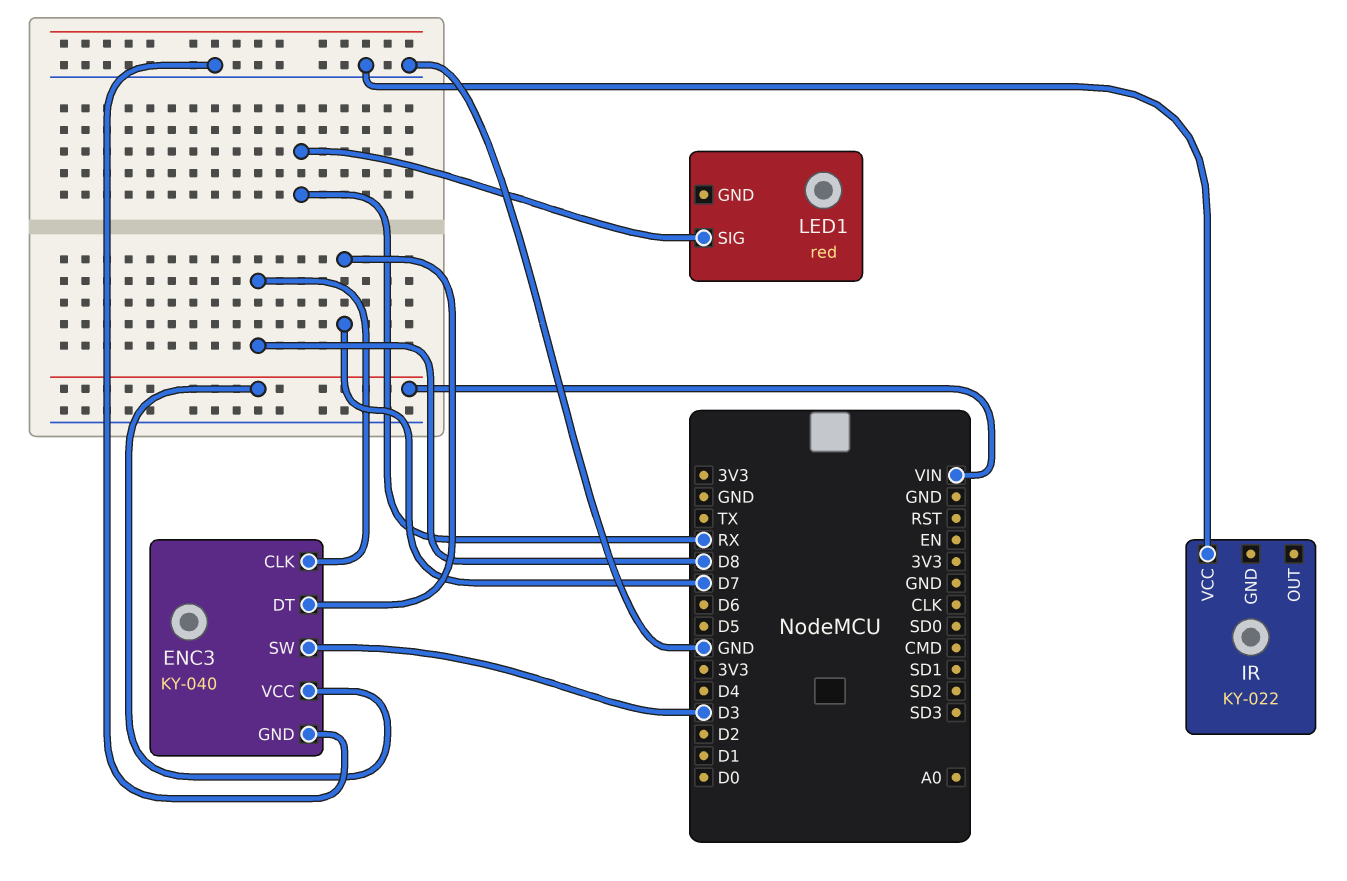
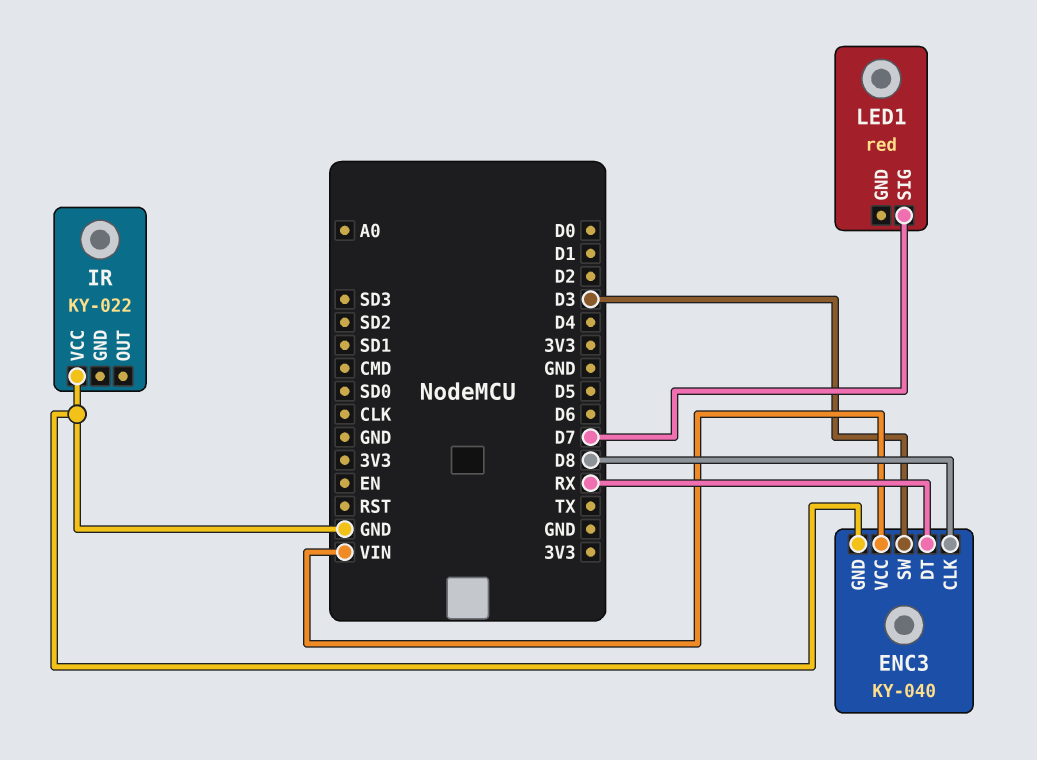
ENC3 pin DT: D7 -> RX
LED1 pin SIG: RX -> D7

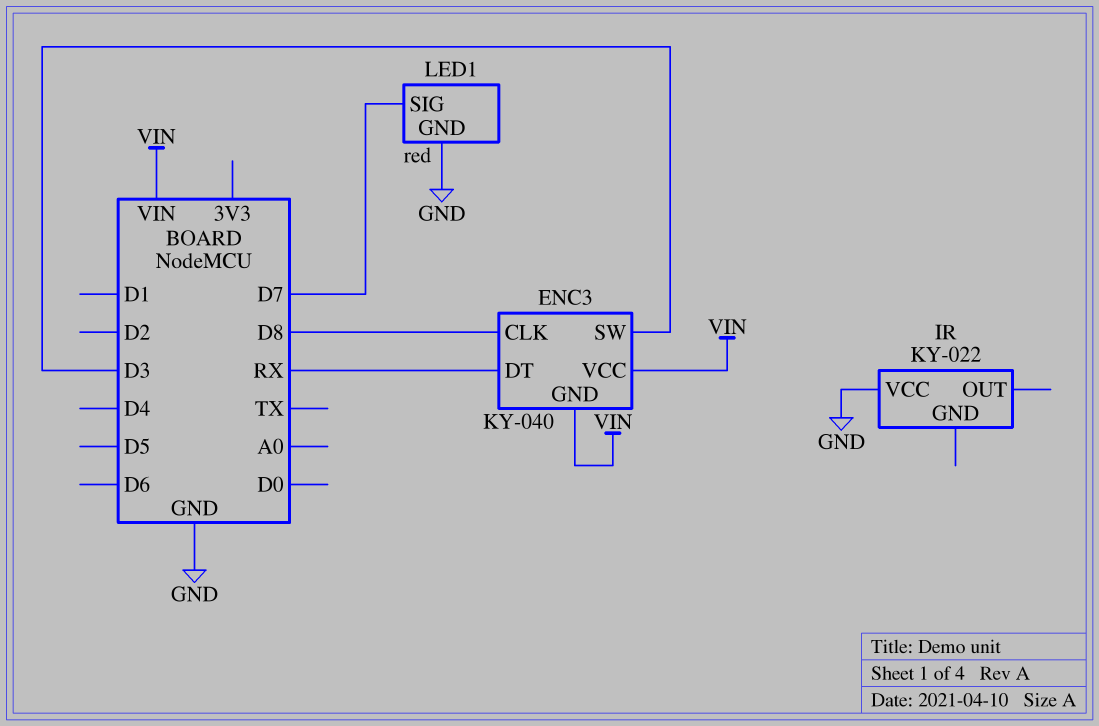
ENC3 pin GND: GND -> VIN
LED1 pin GND: none -> GND

